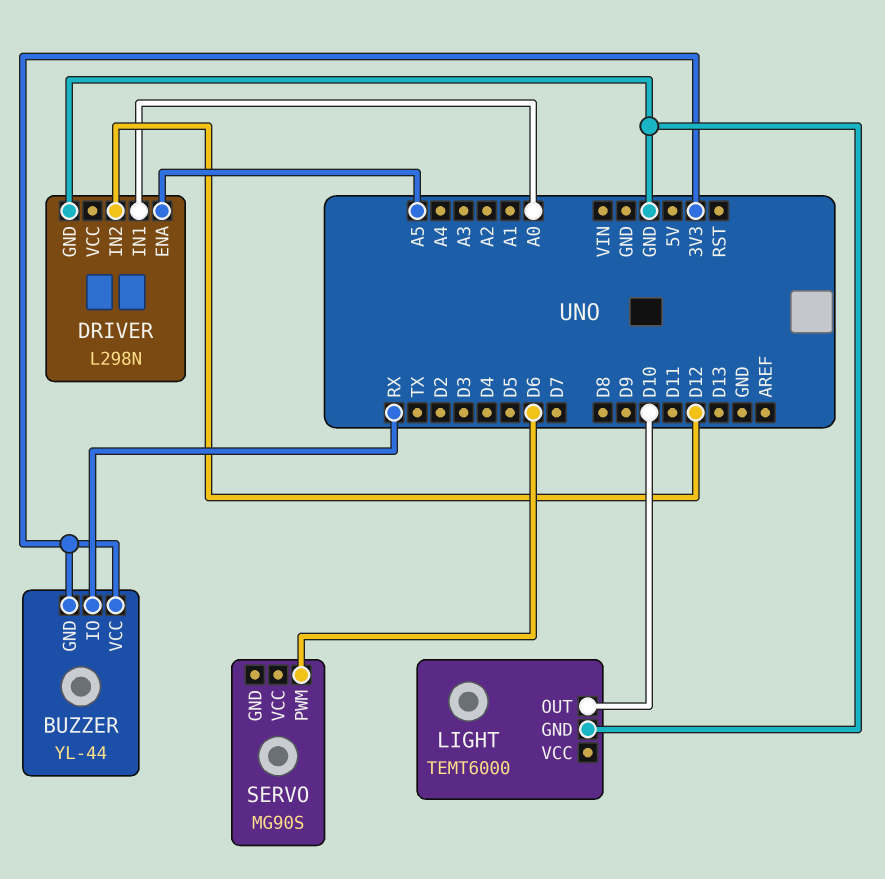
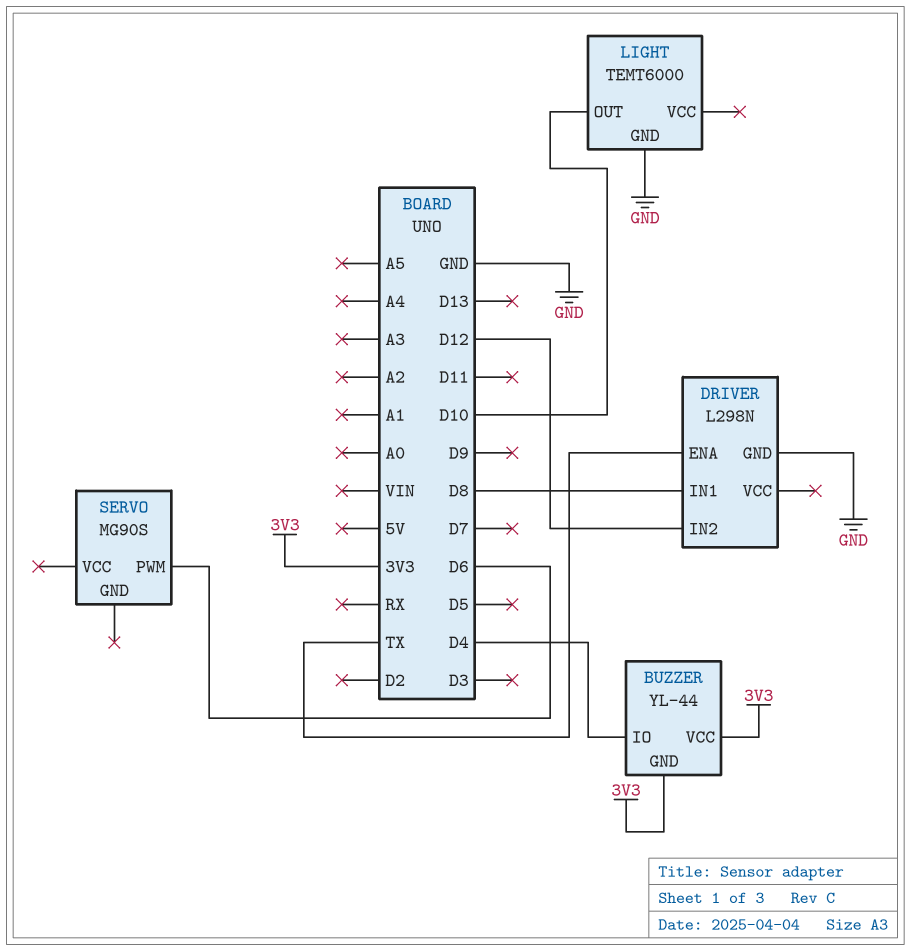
BUZZER pin IO: RX -> D4
DRIVER pin ENA: A5 -> TX
DRIVER pin IN1: A0 -> D8

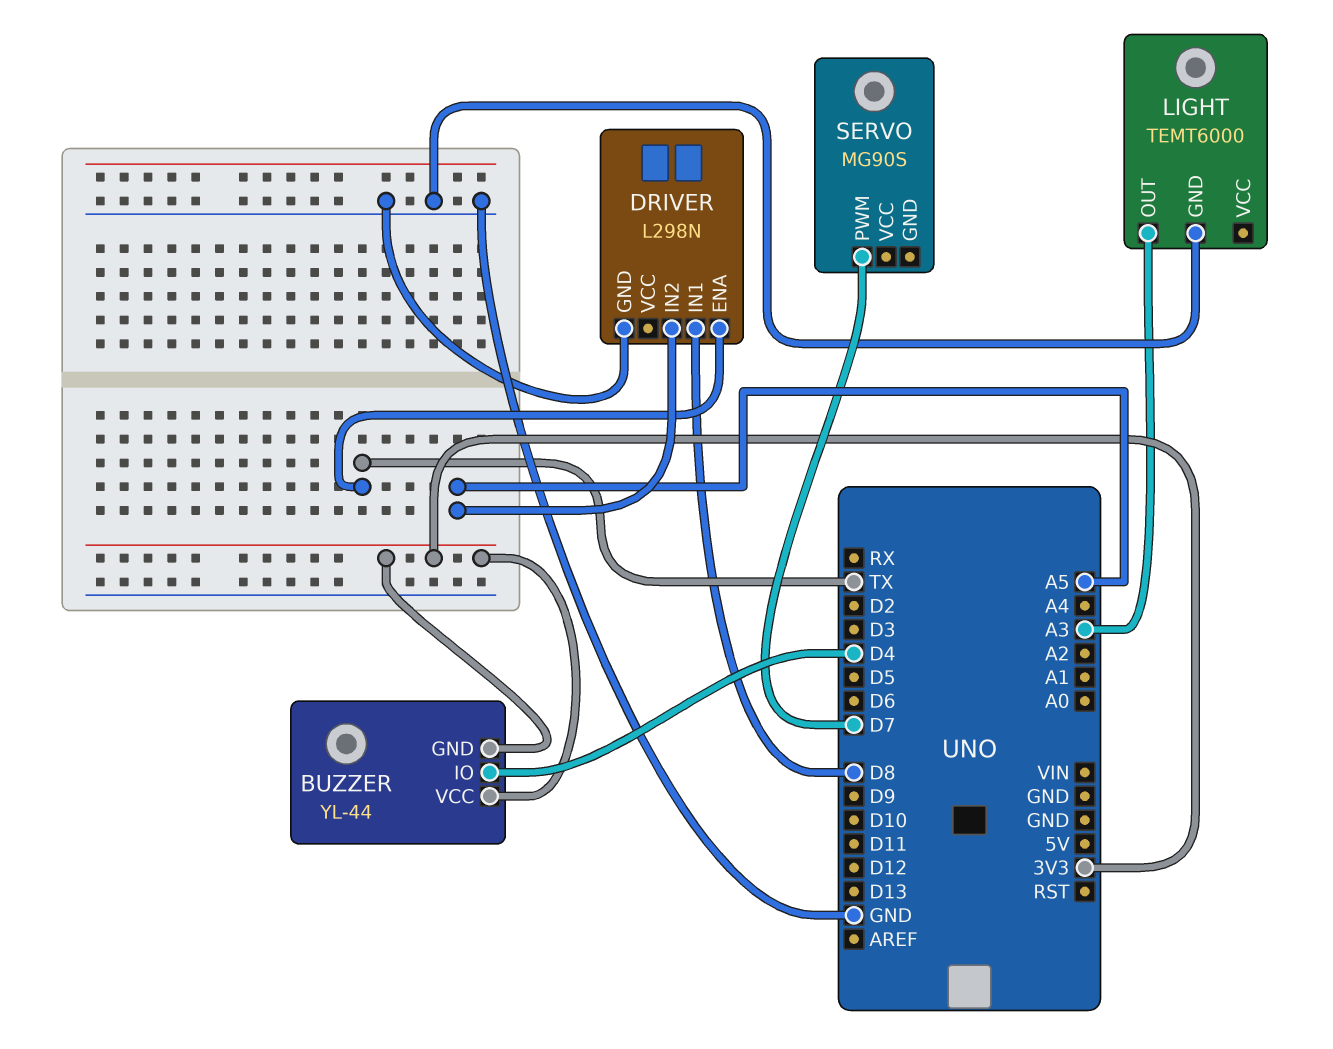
DRIVER pin IN2: D12 -> A5
LIGHT pin OUT: D10 -> A3
SERVO pin PWM: D6 -> D7

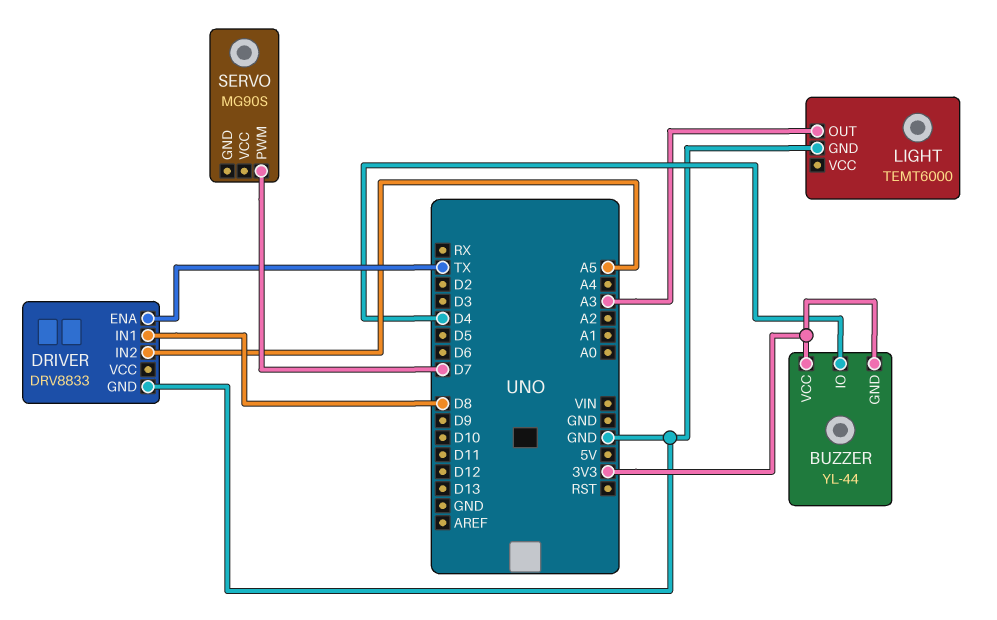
DRIVER: L298N -> DRV8833

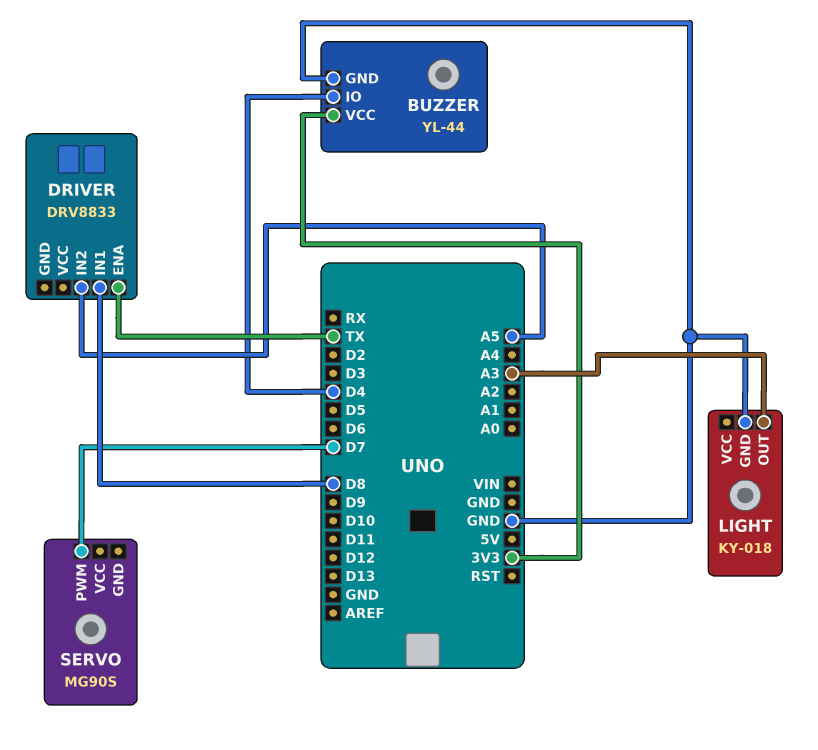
BUZZER pin GND: 3V3 -> GND
DRIVER pin GND: GND -> none
LIGHT: TEMT6000 -> KY-018

